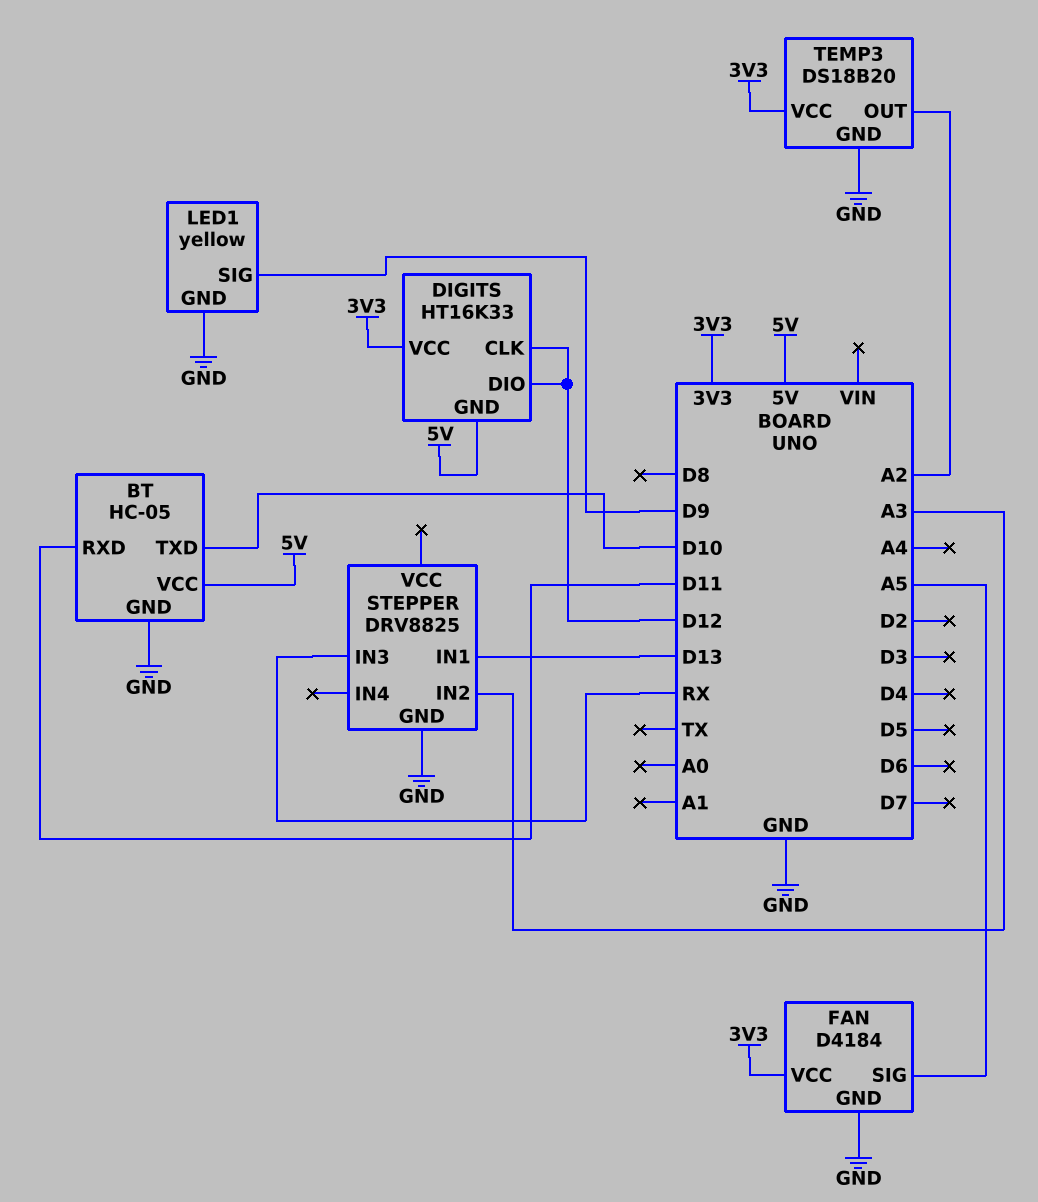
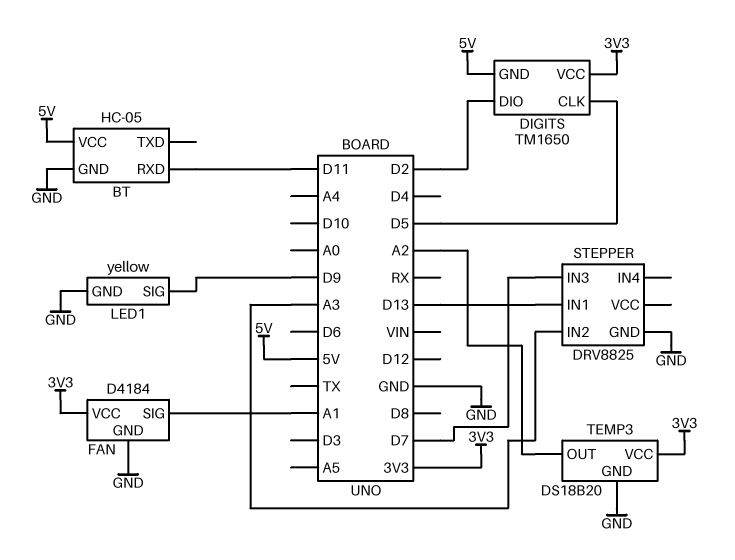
BT pin TXD: D10 -> none
DIGITS: HT16K33 -> TM1650
DIGITS pin CLK: D12 -> D5
DIGITS pin DIO: D12 -> D2
FAN pin SIG: A5 -> A1
STEPPER pin IN3: RX -> D7

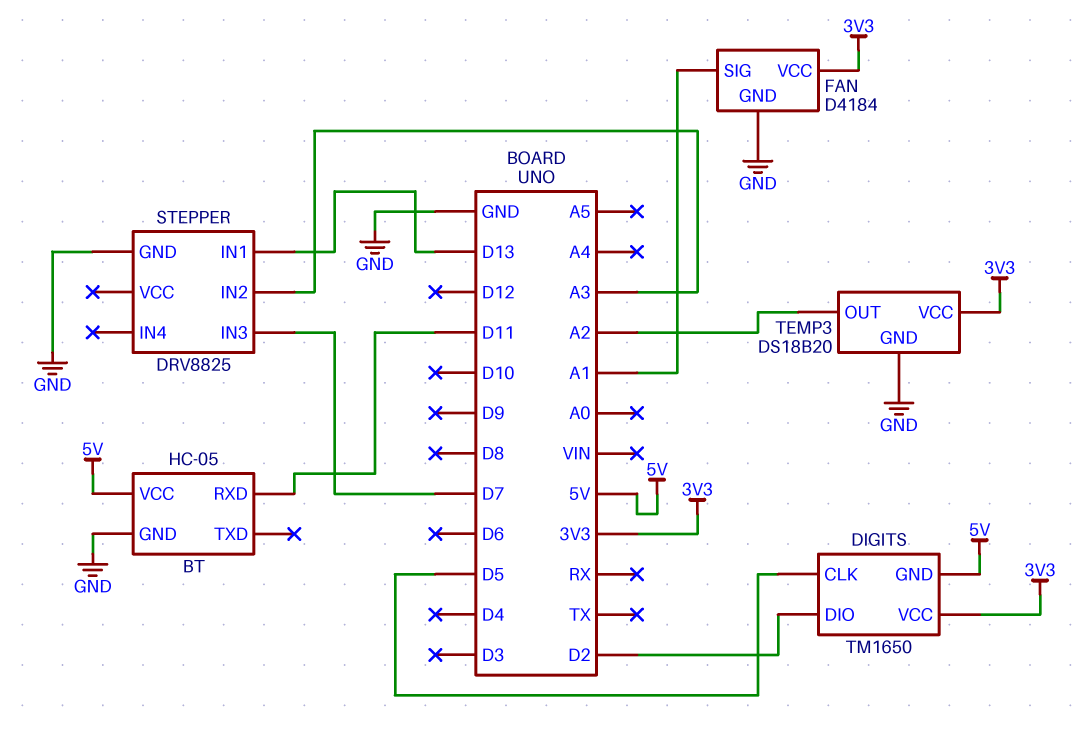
LED1: yellow -> none
LED1 pin GND: GND -> none
LED1 pin SIG: D9 -> none

